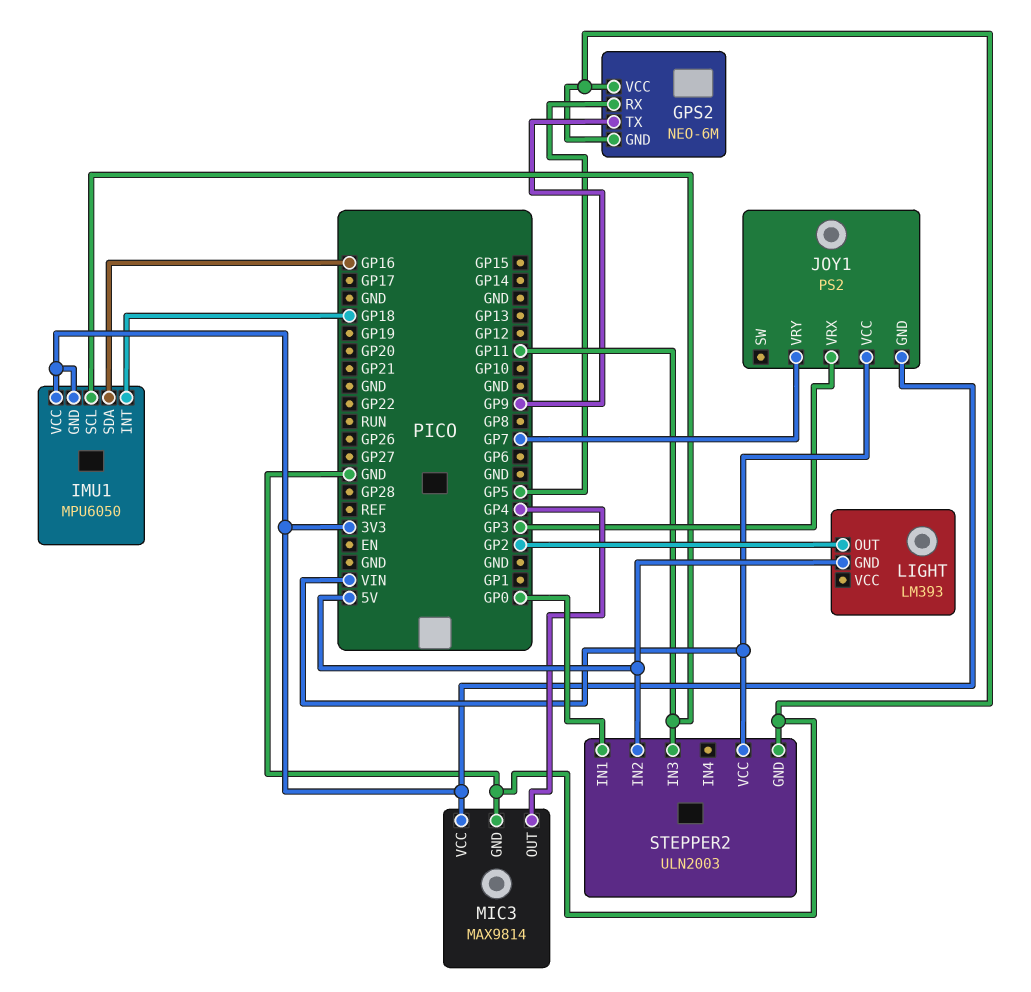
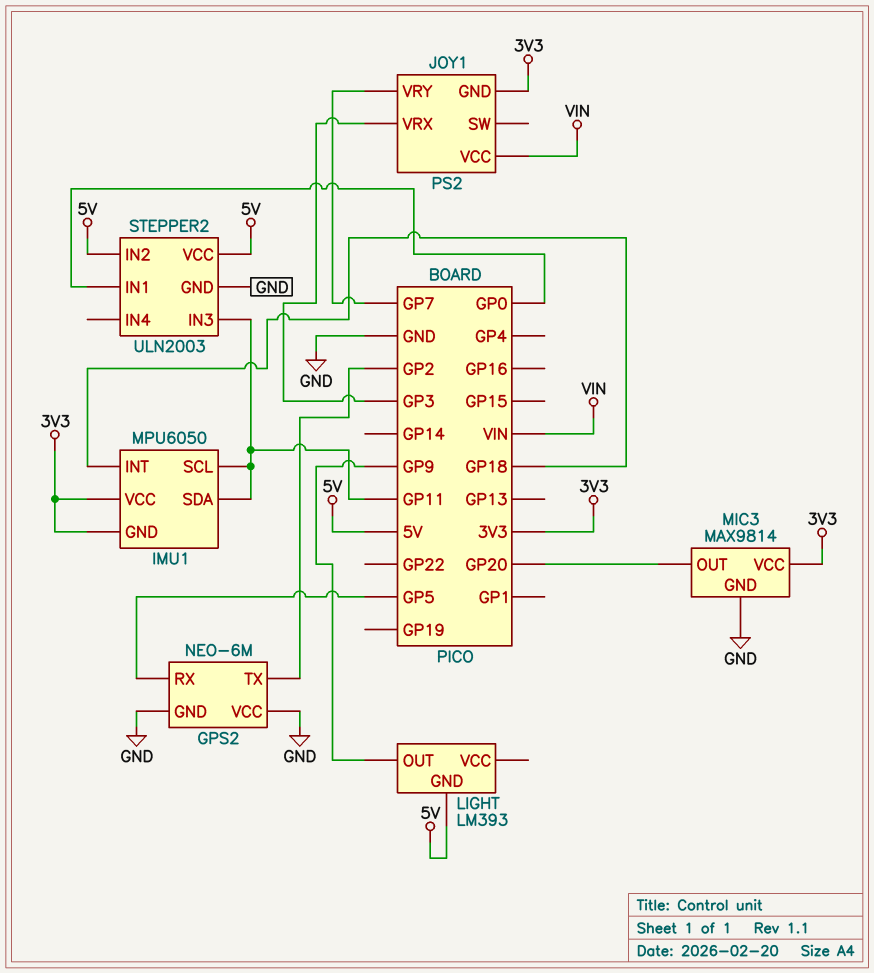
GPS2 pin TX: GP9 -> GP2
IMU1 pin SDA: GP16 -> GP11
LIGHT pin OUT: GP2 -> GP9
MIC3 pin OUT: GP4 -> GP20
STEPPER2 pin VCC: VIN -> 5V

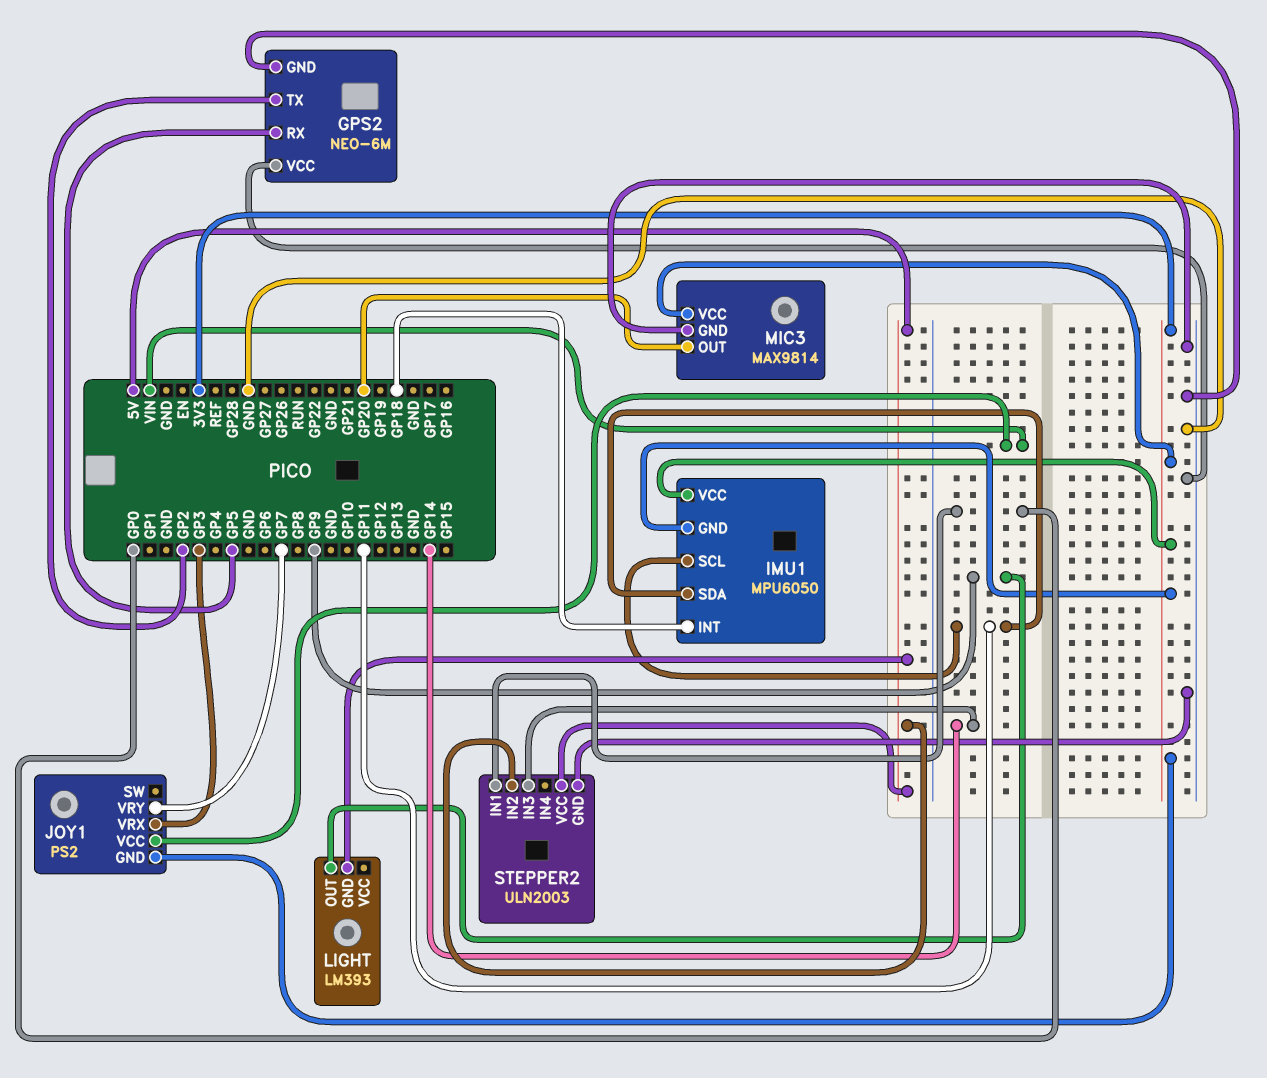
STEPPER2 pin IN3: GP11 -> GP14

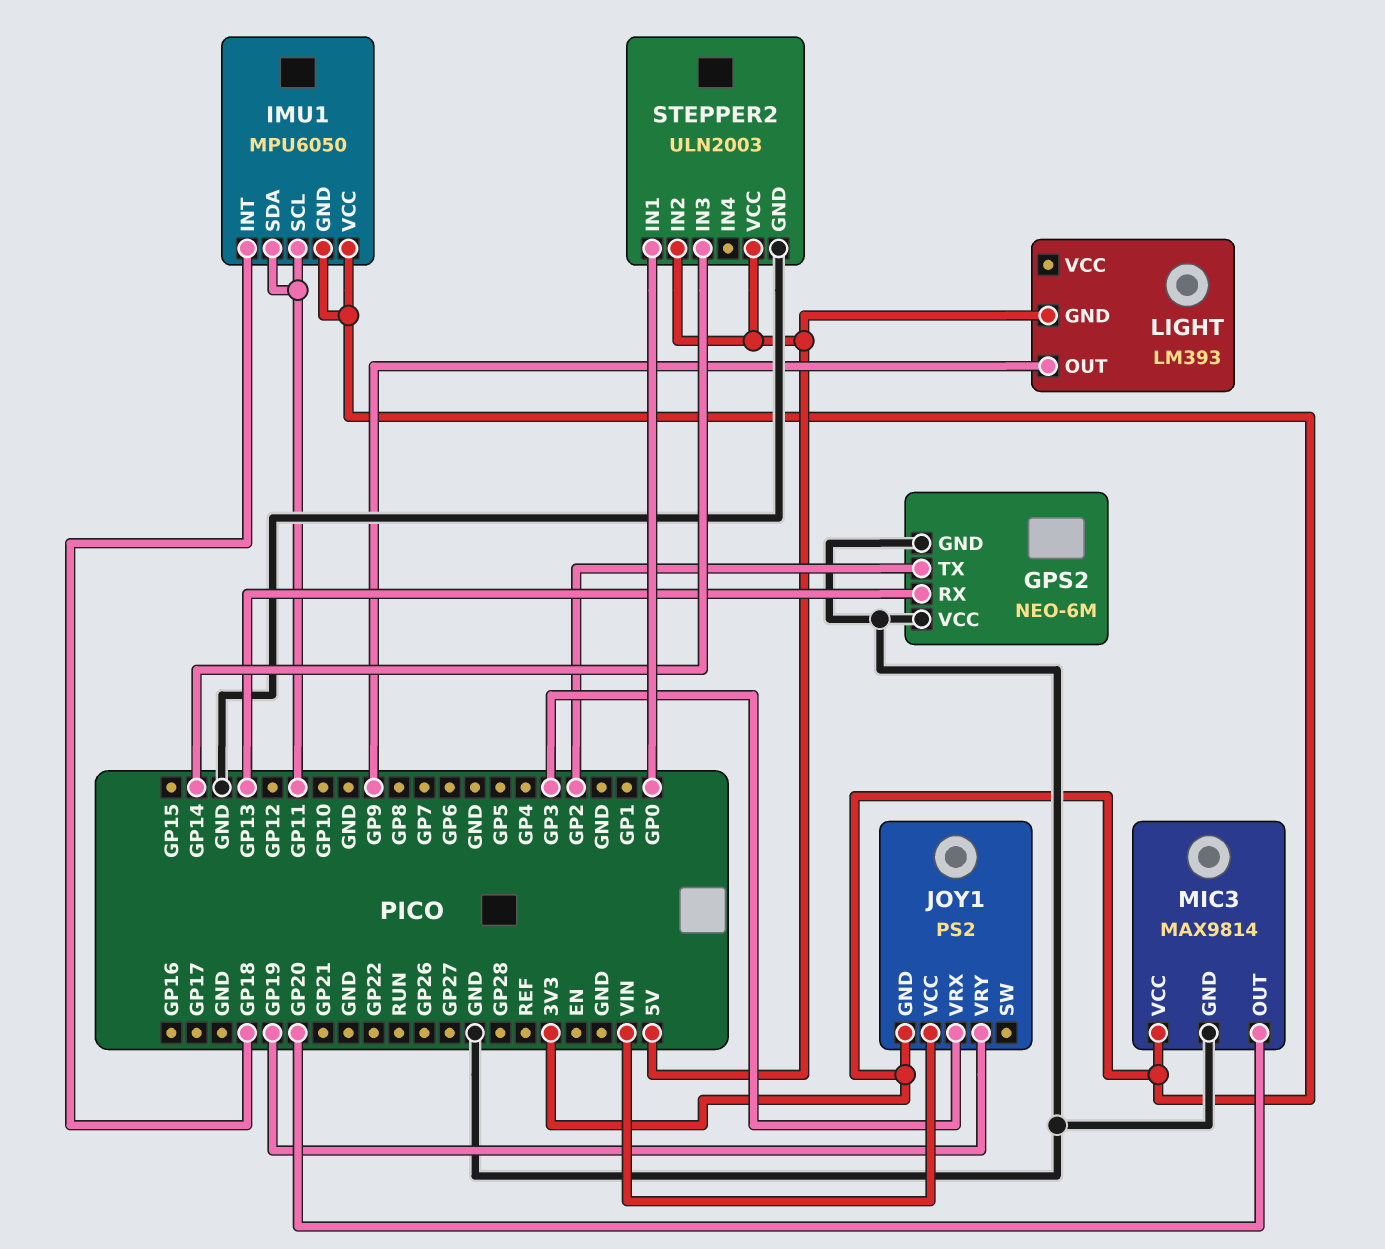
GPS2 pin RX: GP5 -> GP13
JOY1 pin VRY: GP7 -> GP19

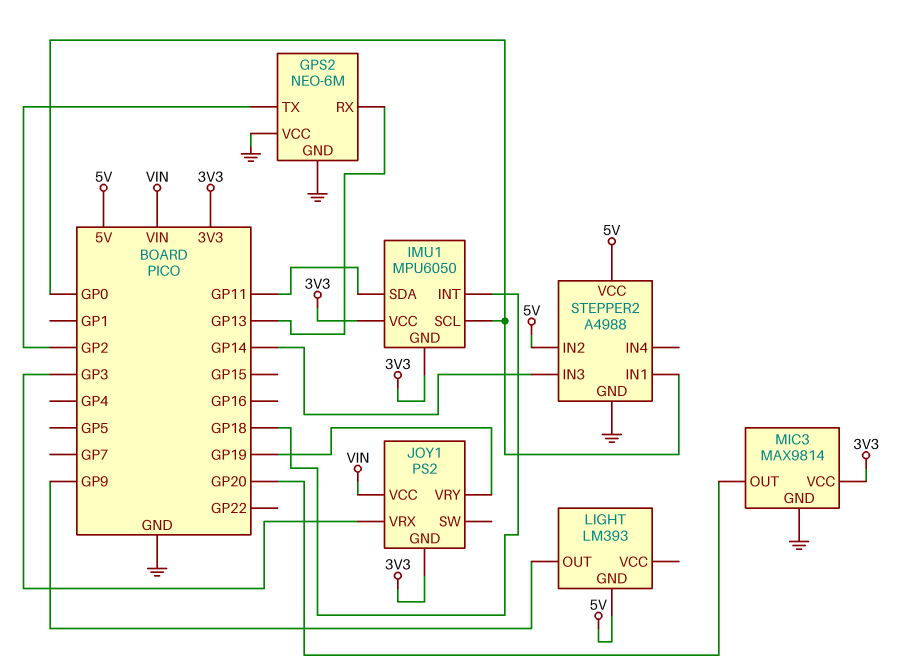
IMU1 pin SCL: GP11 -> GP0
STEPPER2: ULN2003 -> A4988

